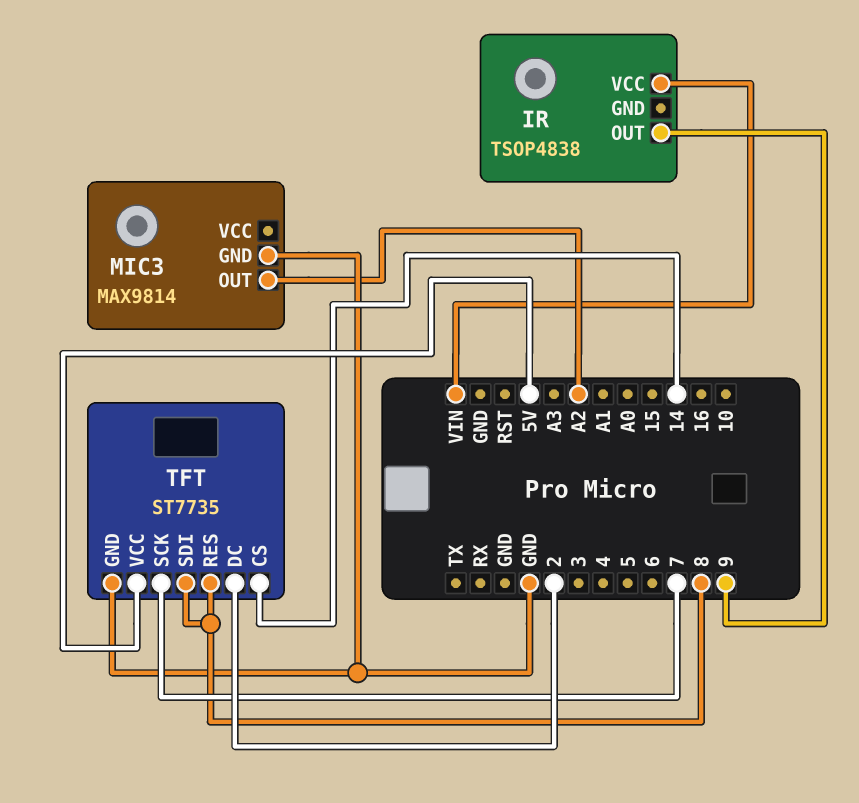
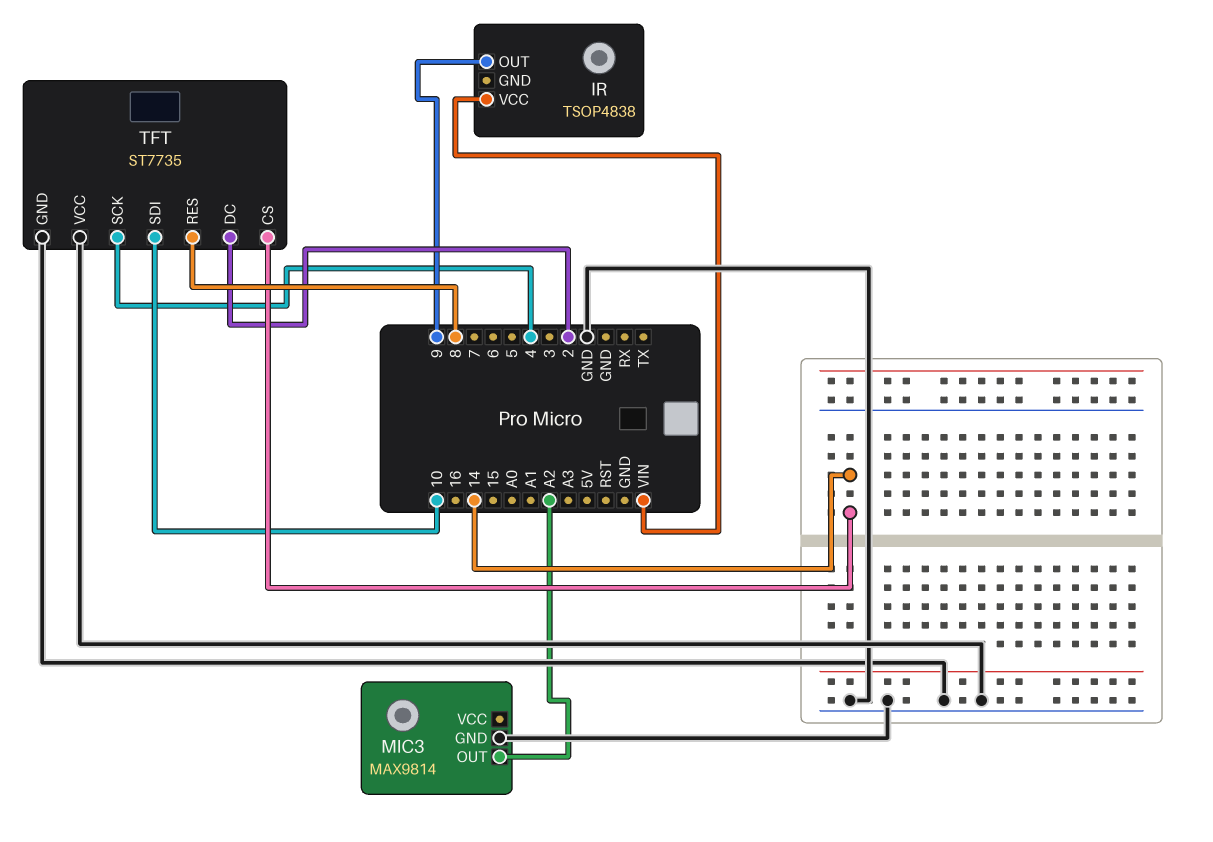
TFT pin SCK: 7 -> 4
TFT pin SDI: 8 -> 10
TFT pin VCC: 5V -> GND

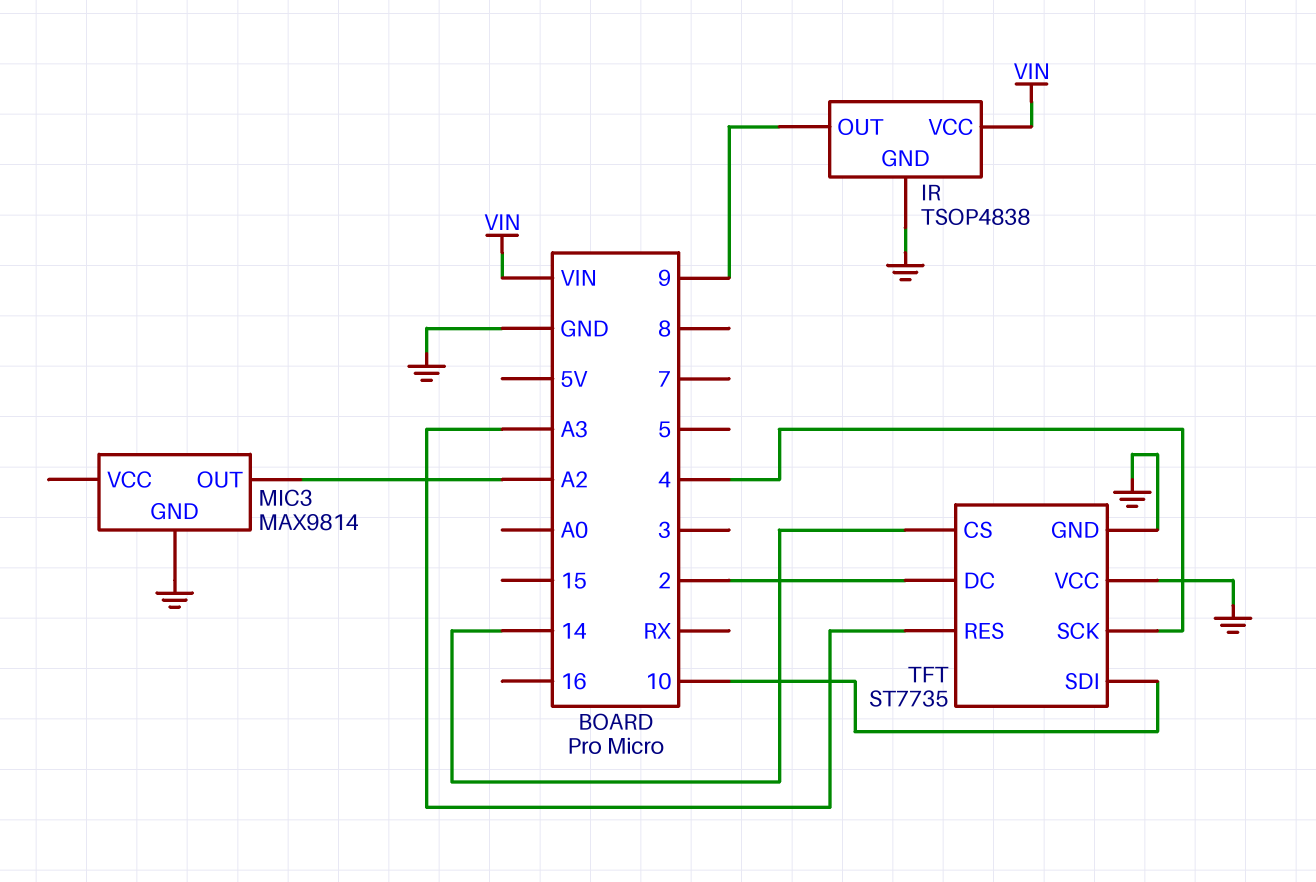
IR pin GND: none -> GND
TFT pin RES: 8 -> A3

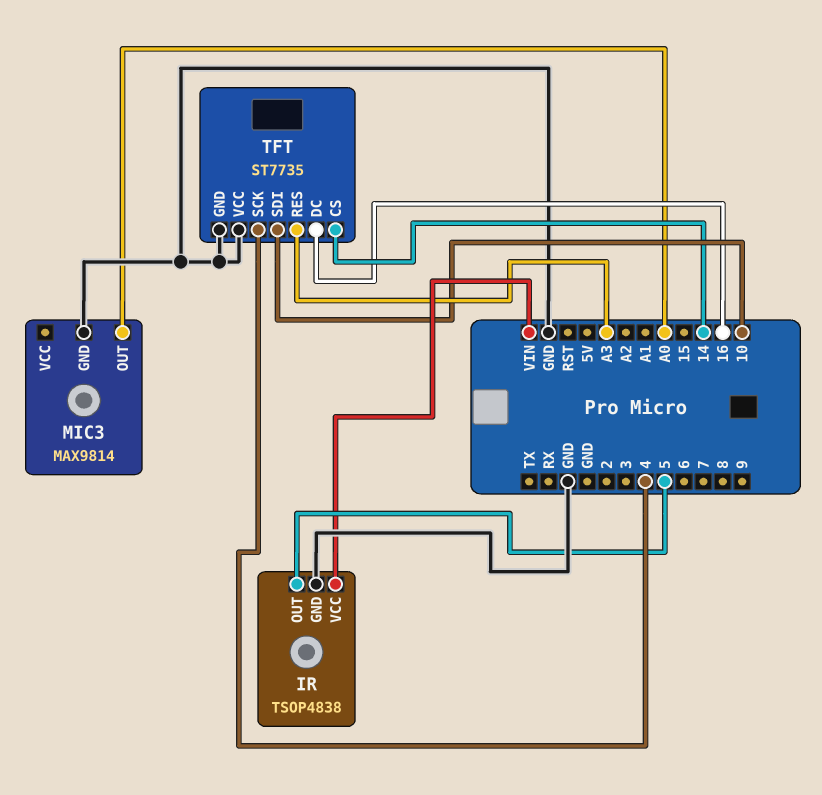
IR pin OUT: 9 -> 5
MIC3 pin OUT: A2 -> A0
TFT pin DC: 2 -> 16

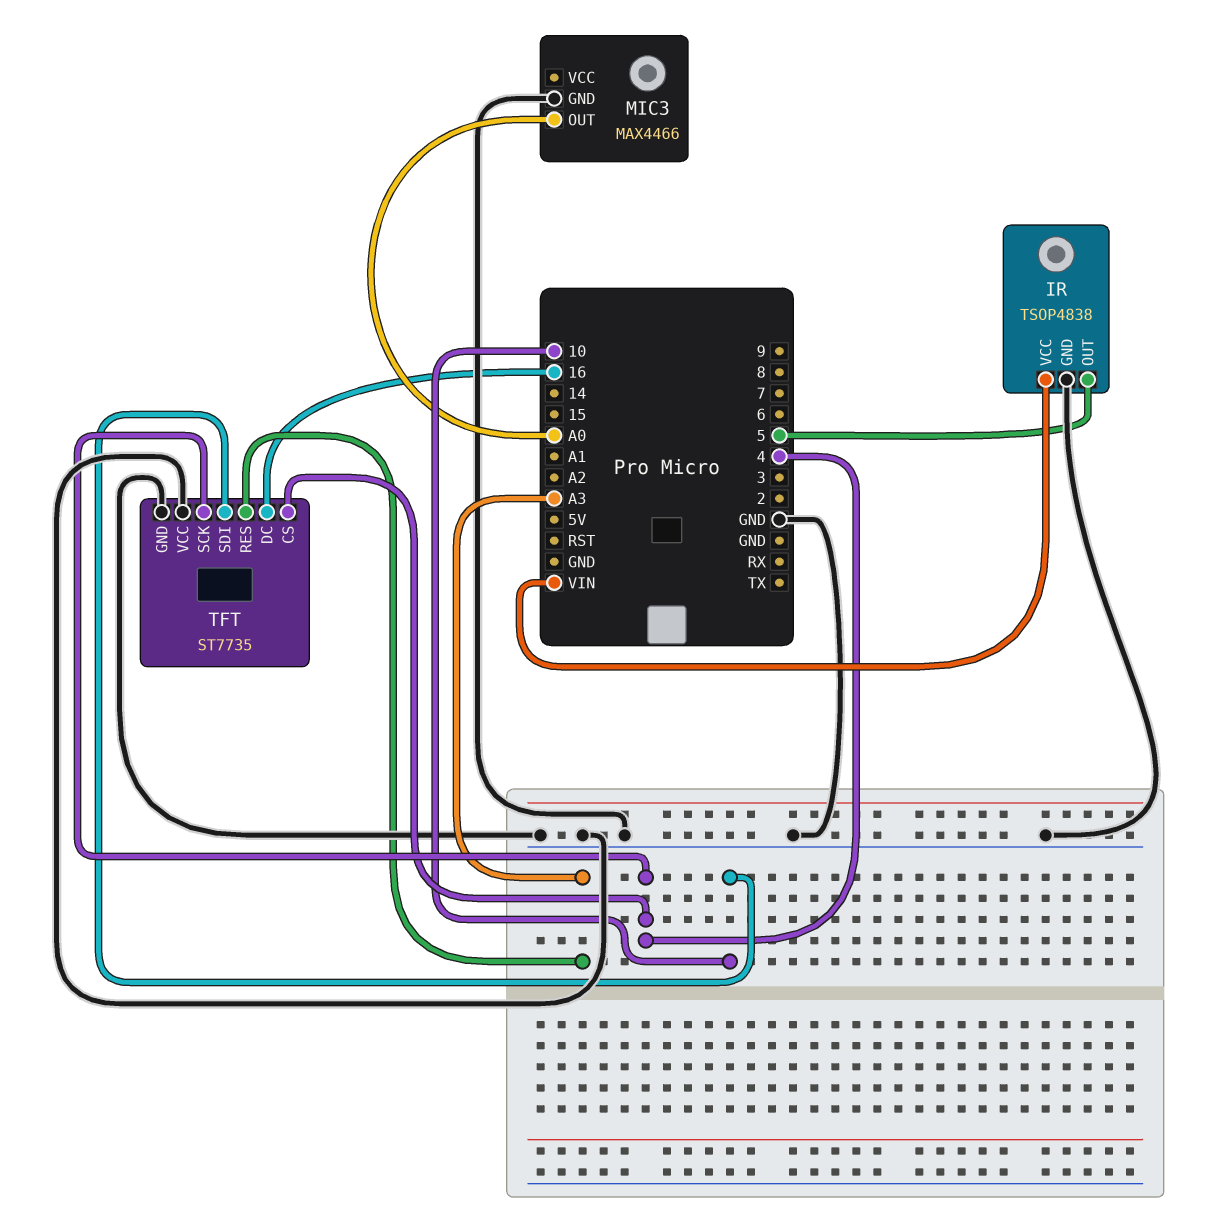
MIC3: MAX9814 -> MAX4466
TFT pin CS: 14 -> 4

